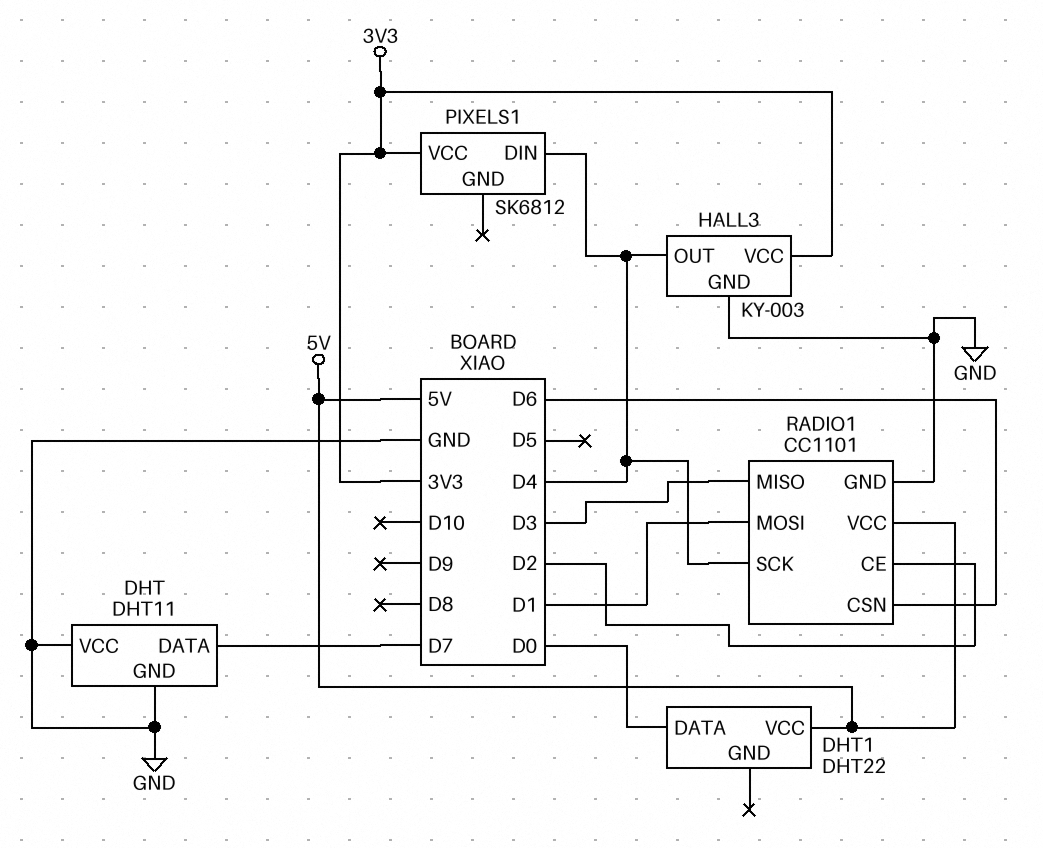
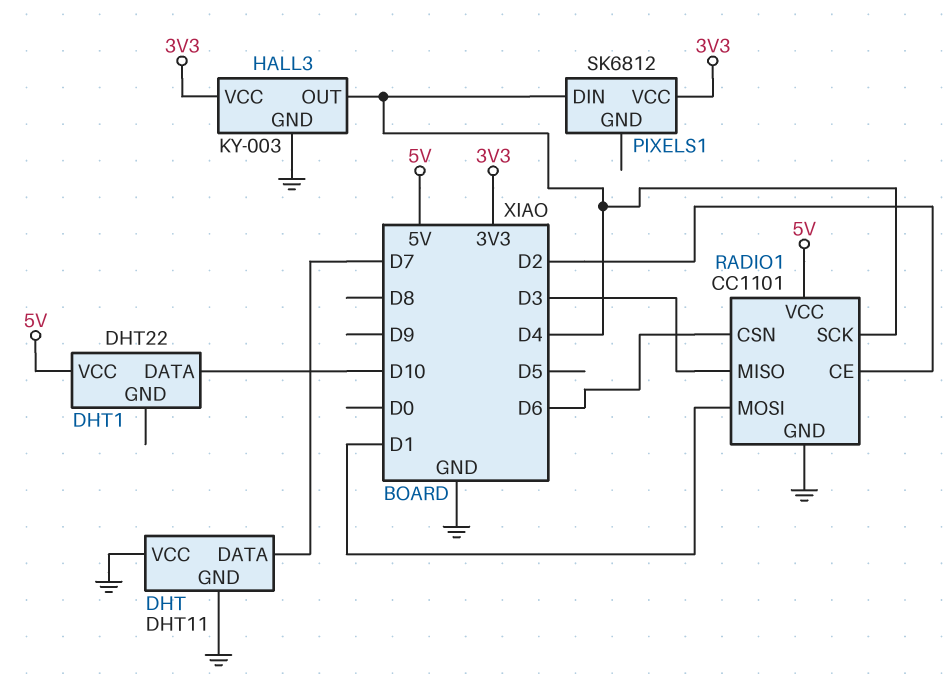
DHT1 pin DATA: D0 -> D10

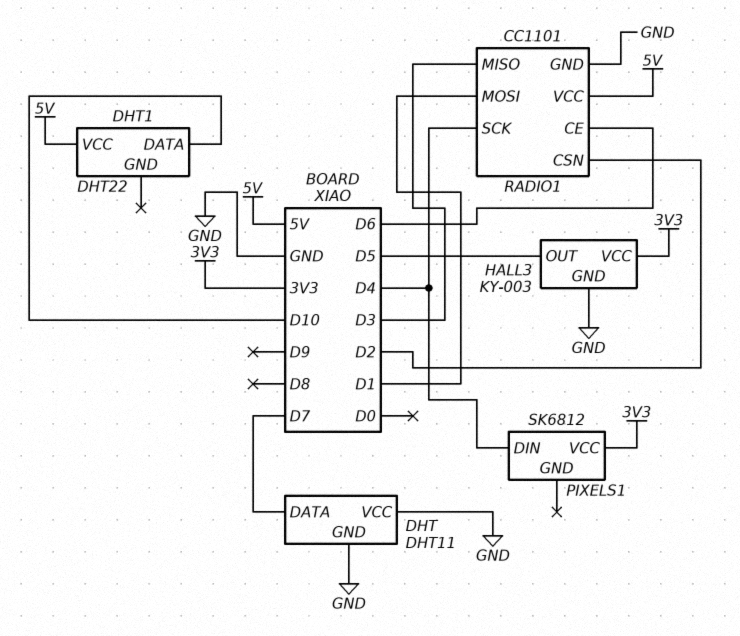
HALL3 pin OUT: D4 -> D5
RADIO1 pin CE: D2 -> D6
RADIO1 pin CSN: D6 -> D2

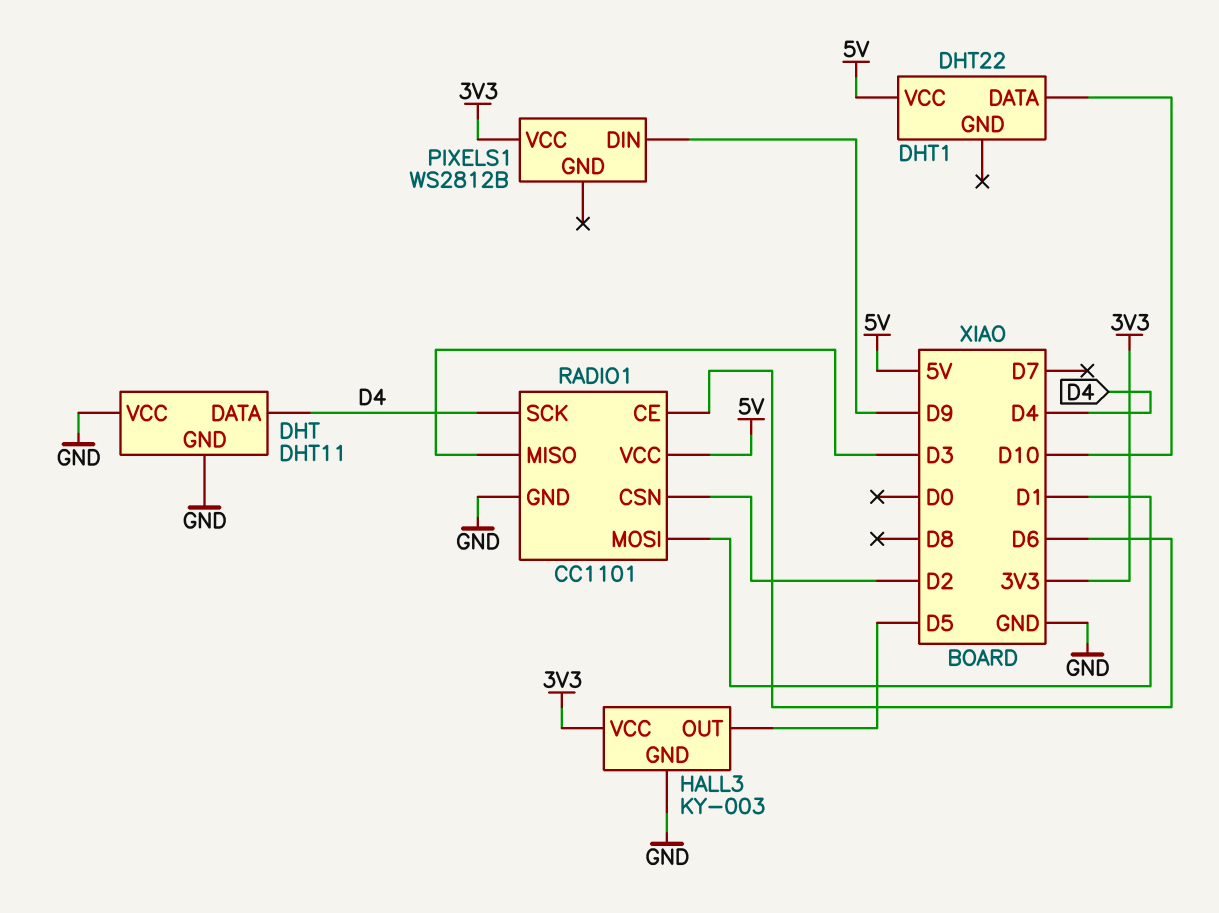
DHT pin DATA: D7 -> D4
PIXELS1: SK6812 -> WS2812B
PIXELS1 pin DIN: D4 -> D9

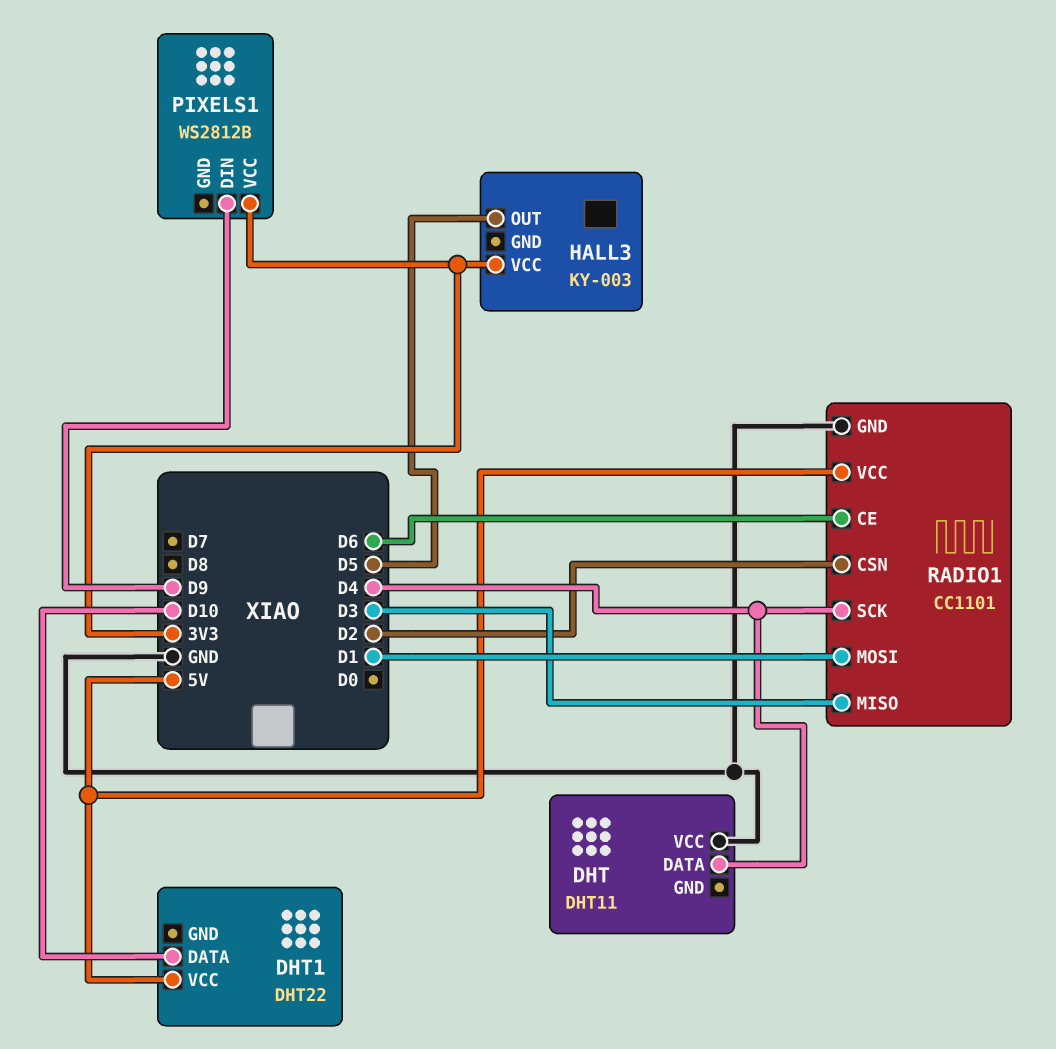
DHT pin GND: GND -> none
HALL3 pin GND: GND -> none

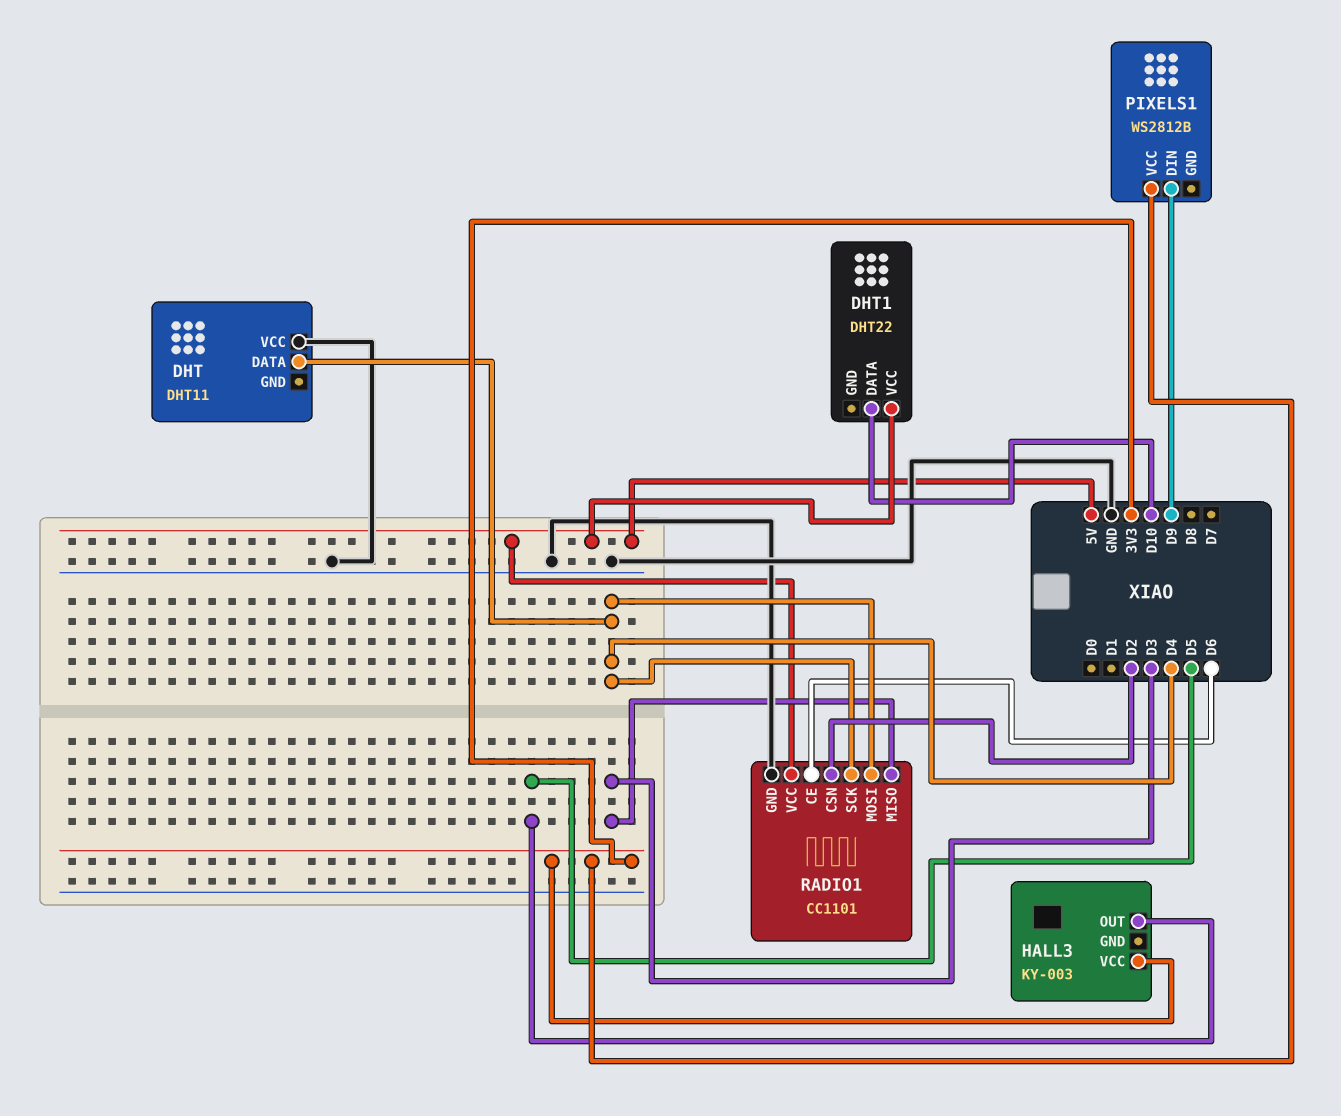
RADIO1 pin MOSI: D1 -> D4

